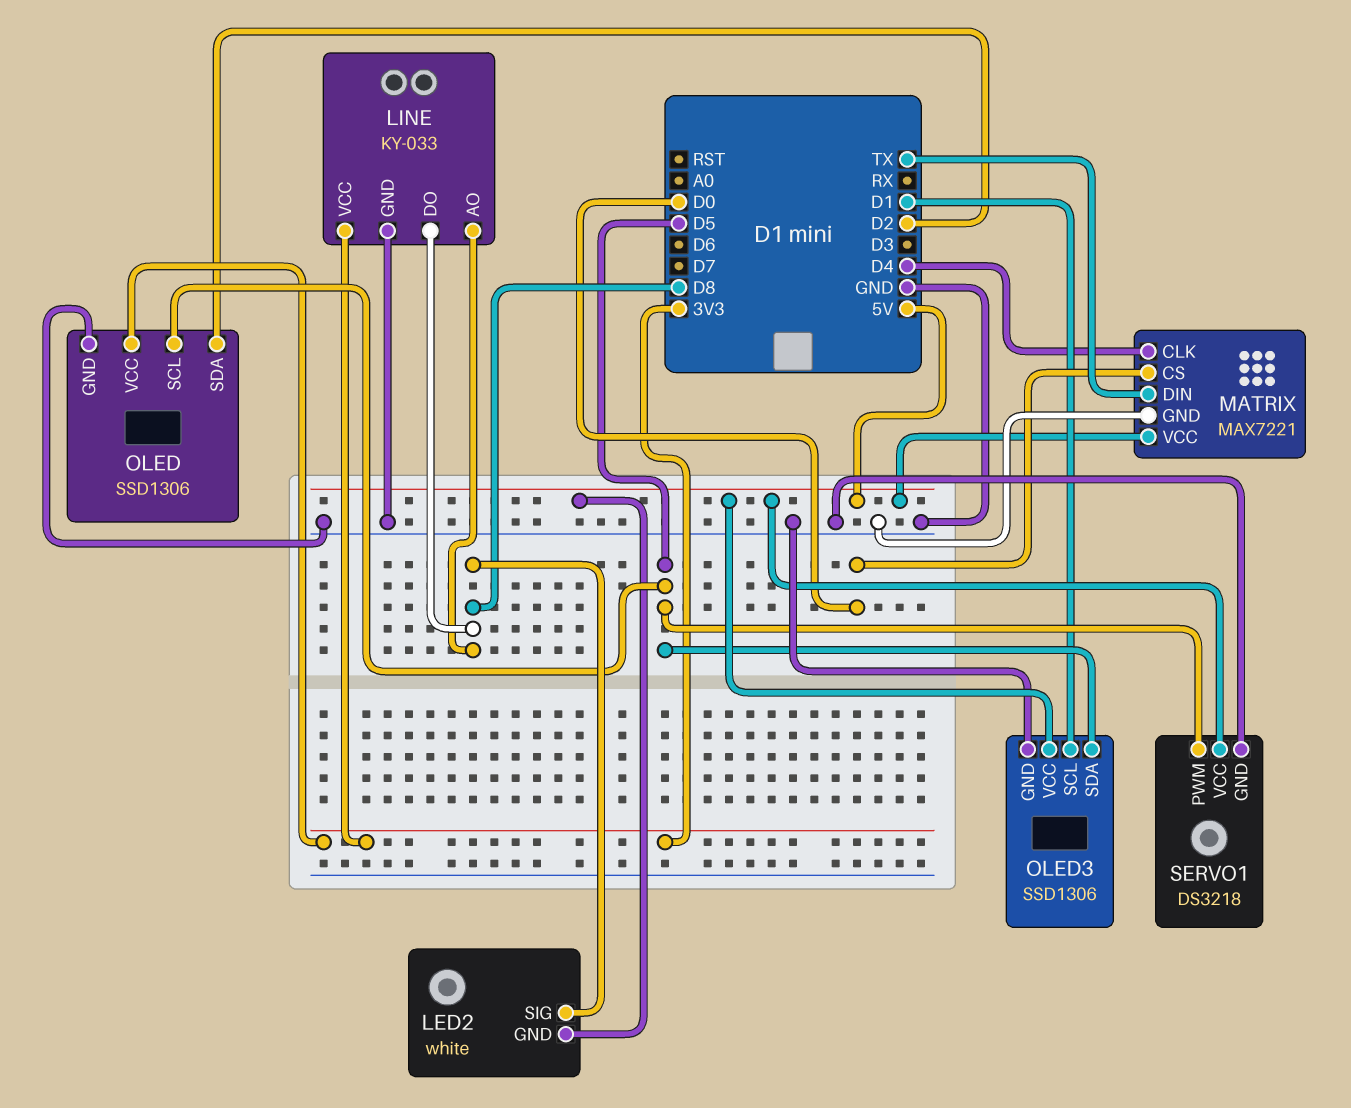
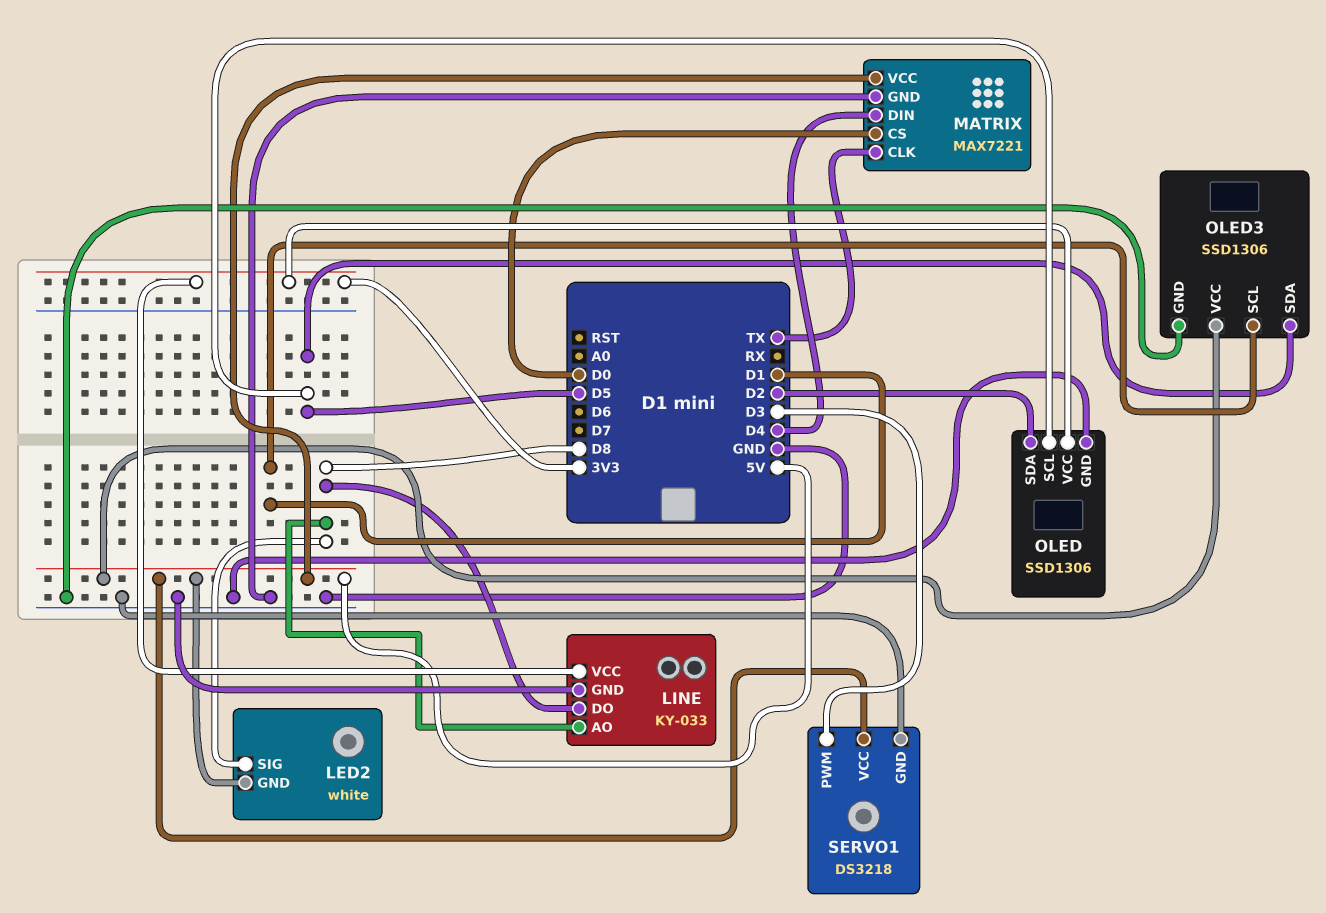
MATRIX pin CLK: D4 -> TX
MATRIX pin DIN: TX -> D4
SERVO1 pin PWM: D5 -> D3

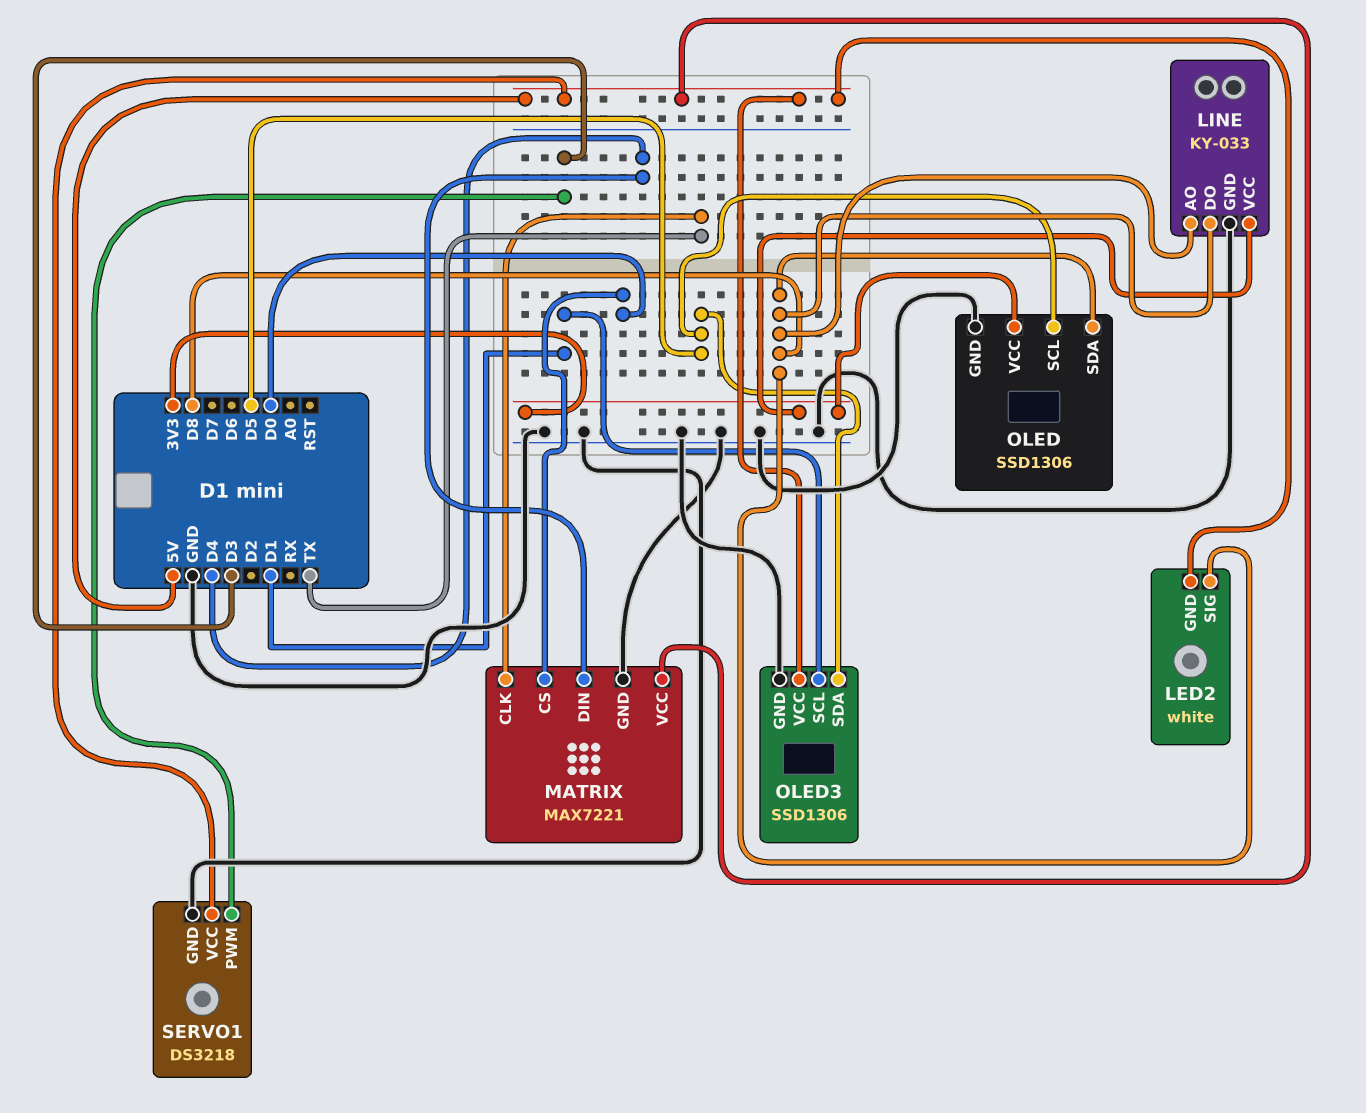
OLED pin SDA: D2 -> D8

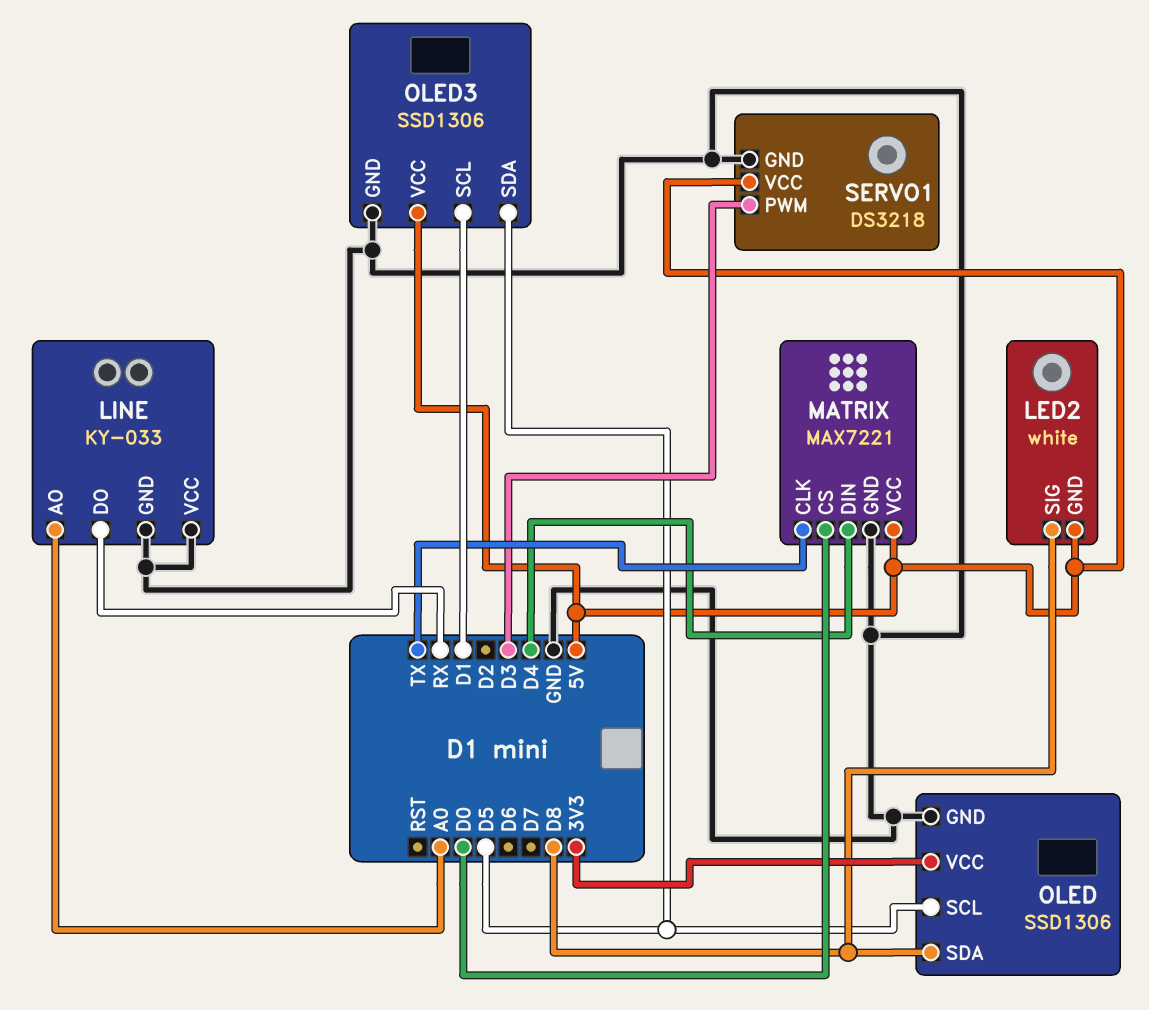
LINE pin AO: D8 -> A0
LINE pin DO: D8 -> RX
LINE pin VCC: 3V3 -> GND

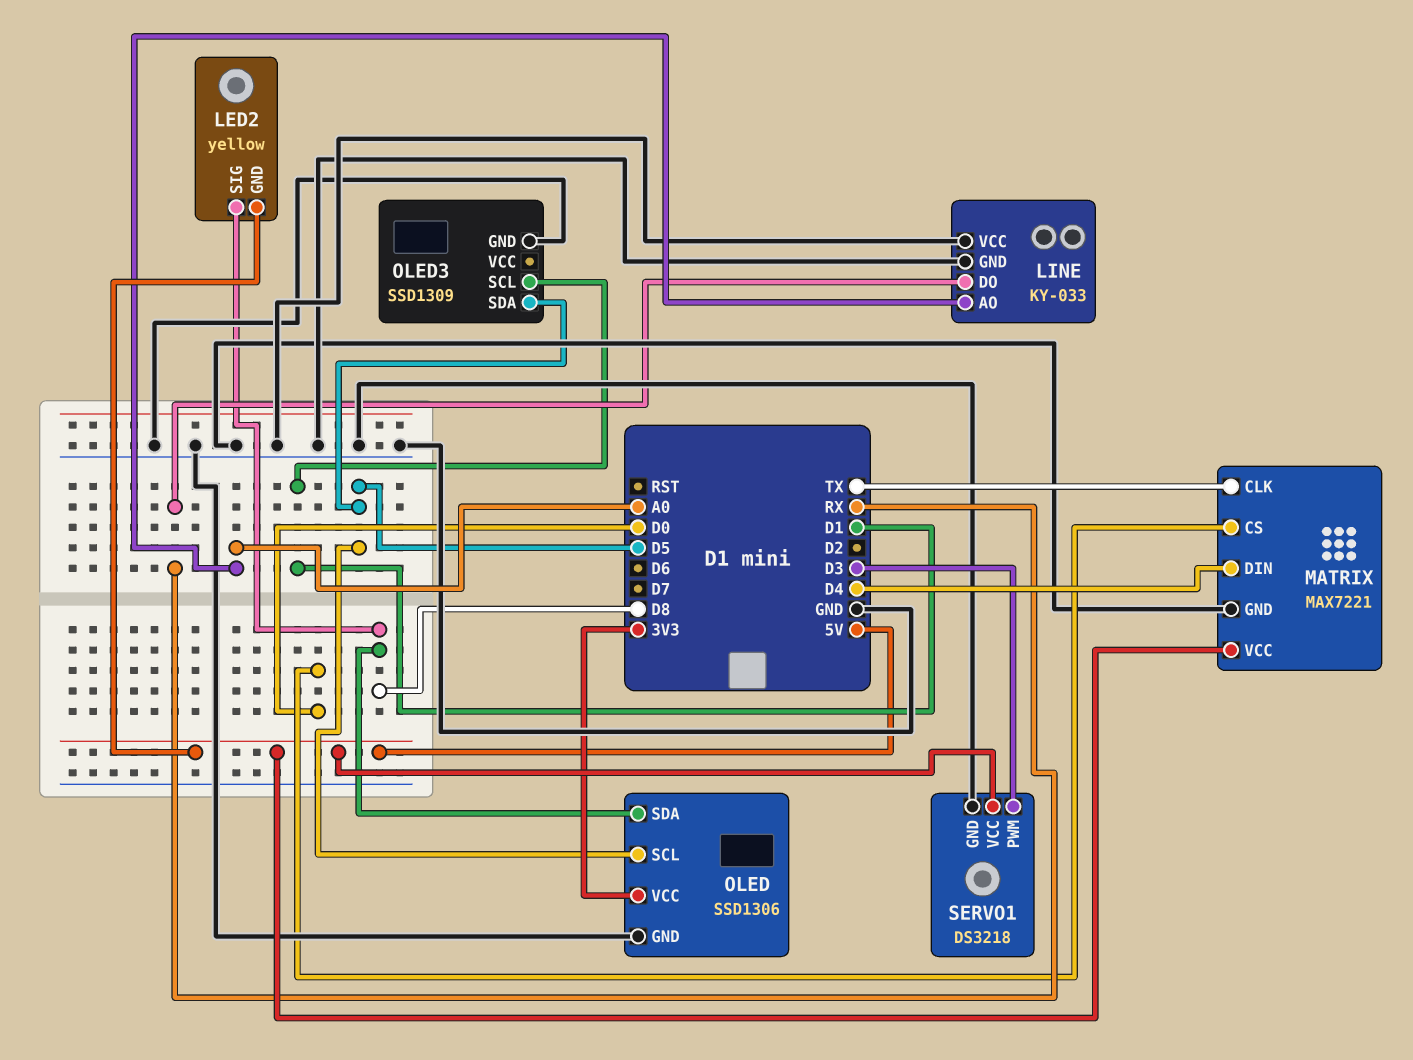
LED2: white -> yellow
OLED3: SSD1306 -> SSD1309
OLED3 pin VCC: 5V -> none

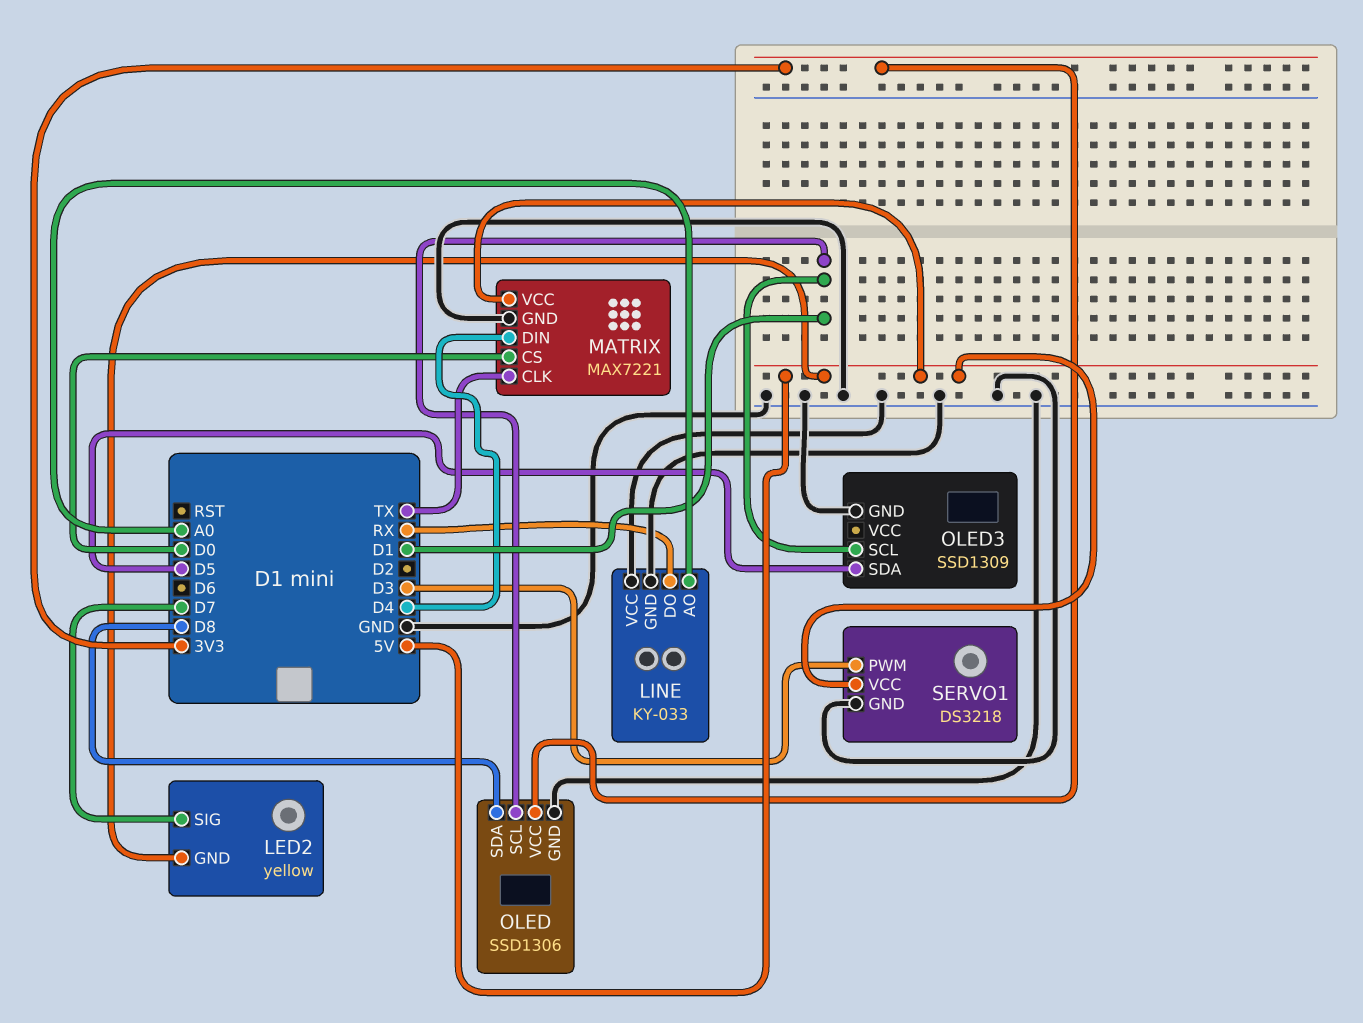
LED2 pin SIG: D8 -> D7
OLED pin SCL: D5 -> D1

